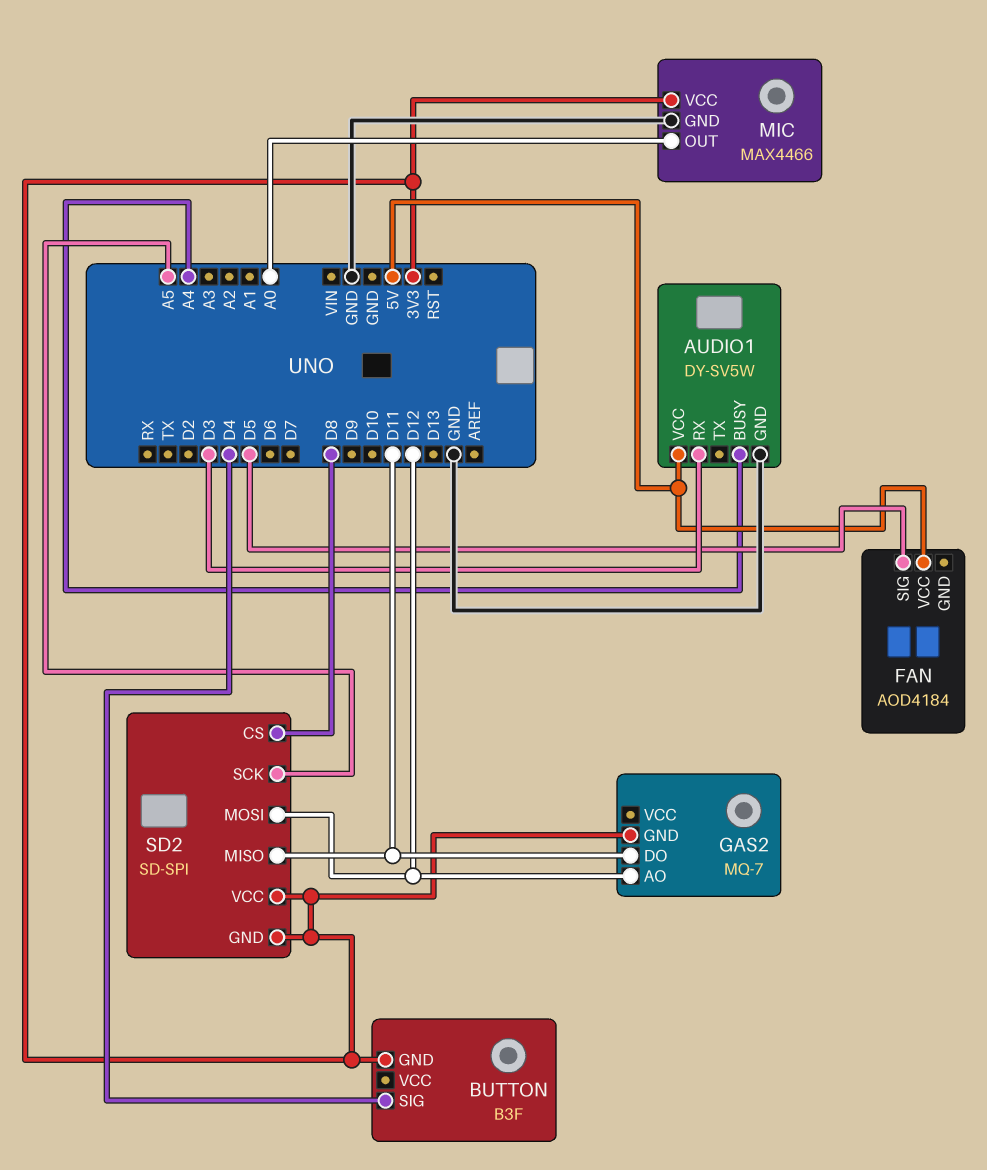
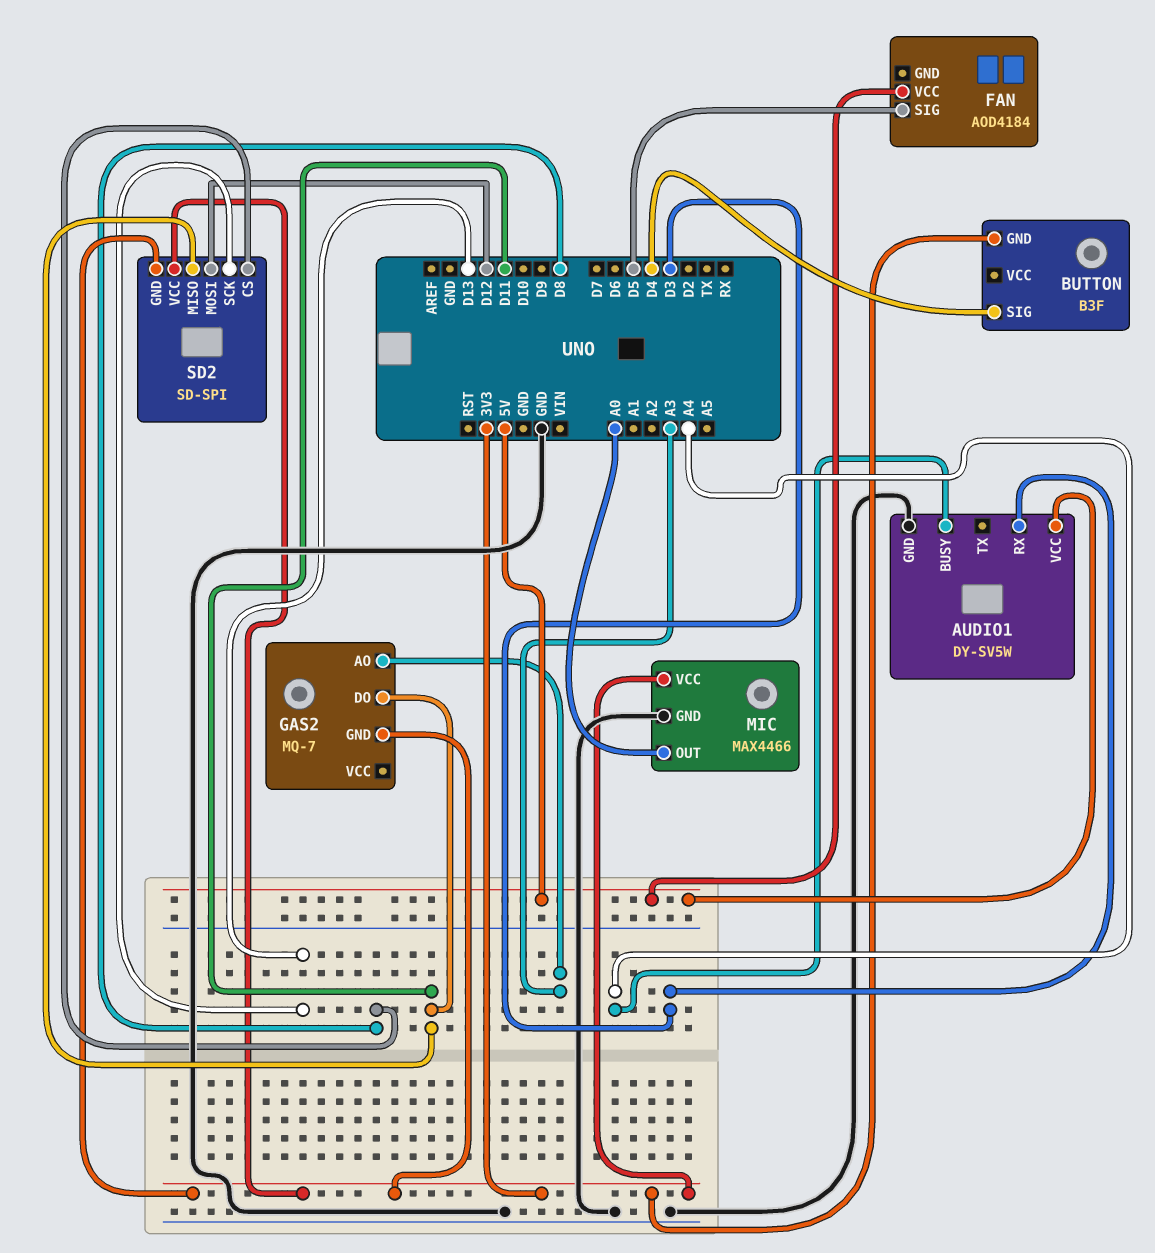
GAS2 pin AO: D12 -> A3
SD2 pin SCK: A5 -> D13

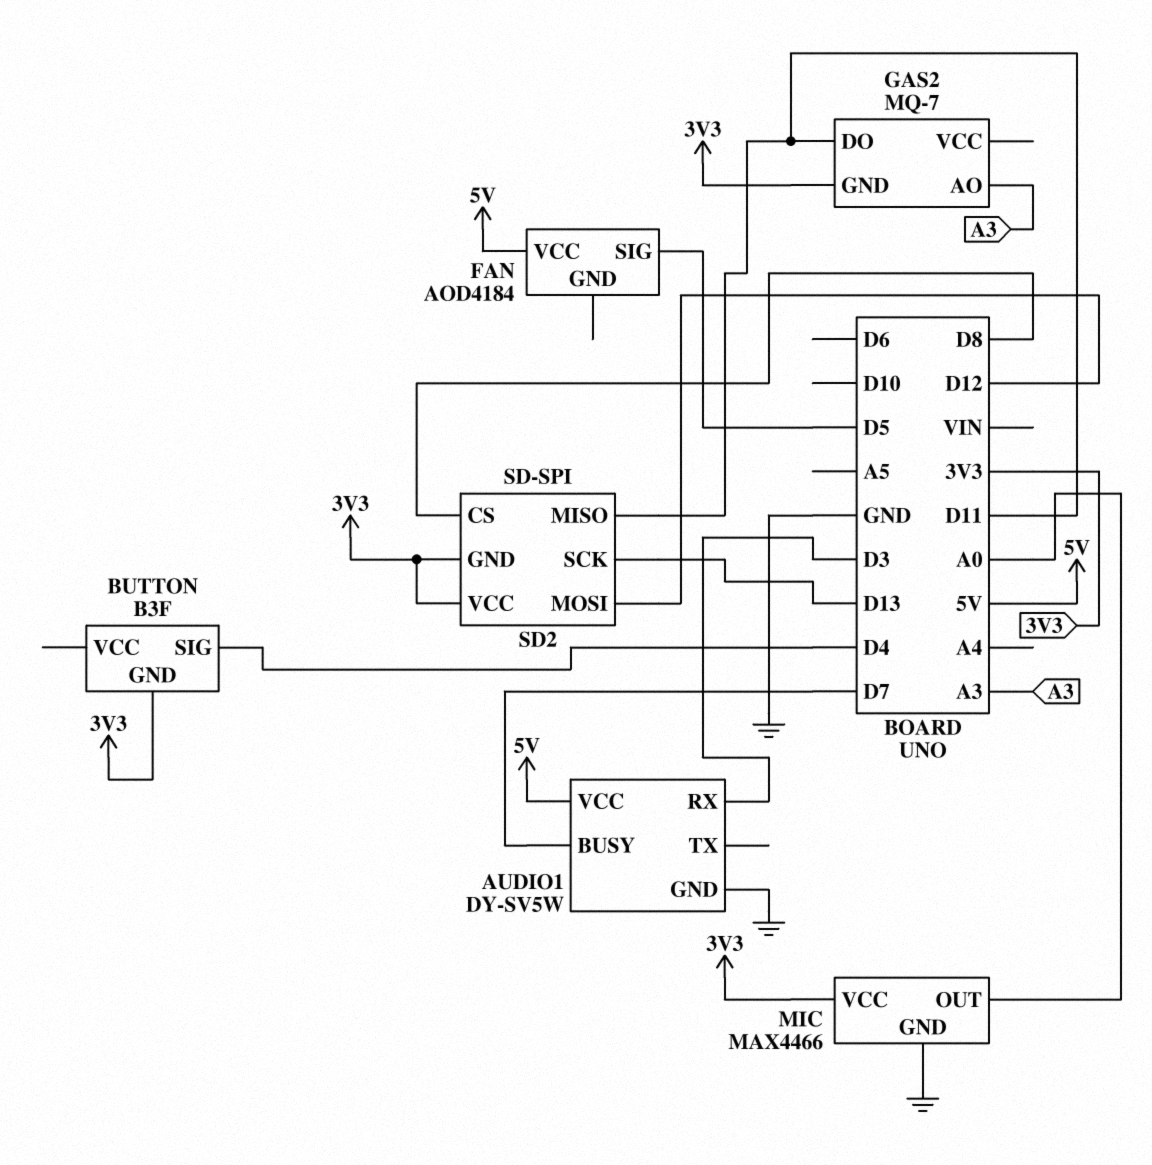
AUDIO1 pin BUSY: A4 -> D7

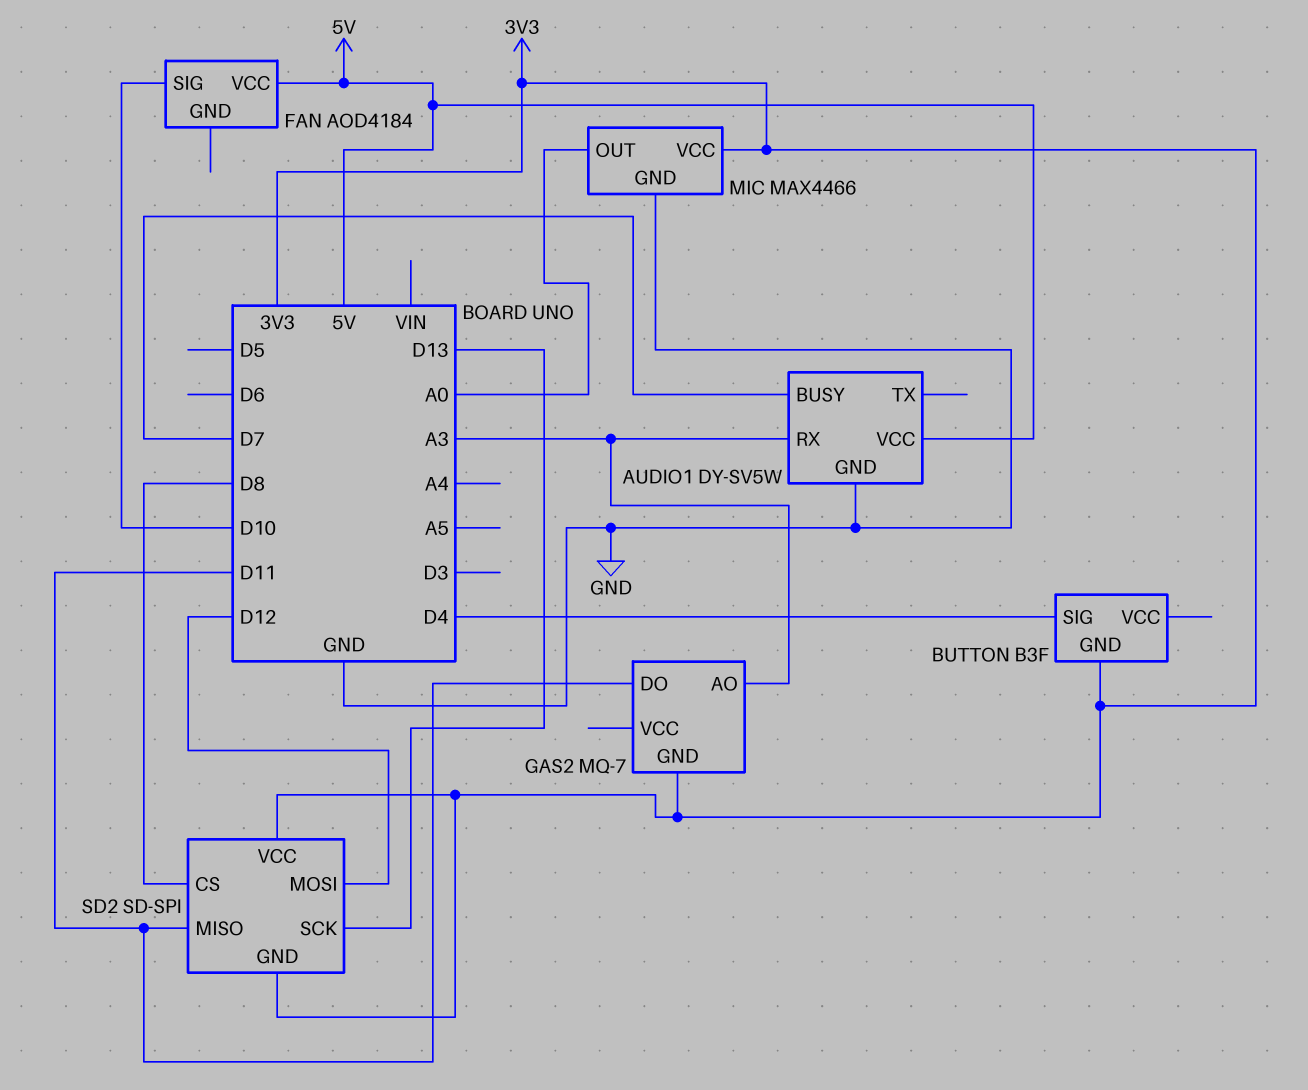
AUDIO1 pin RX: D3 -> A3
FAN pin SIG: D5 -> D10

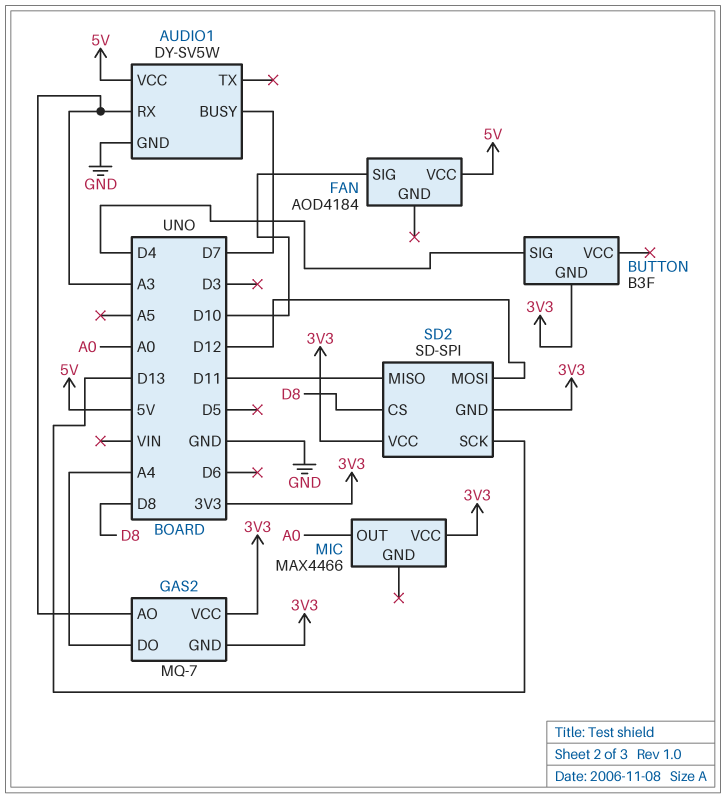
GAS2 pin DO: D11 -> A4
GAS2 pin VCC: none -> 3V3
MIC pin GND: GND -> none

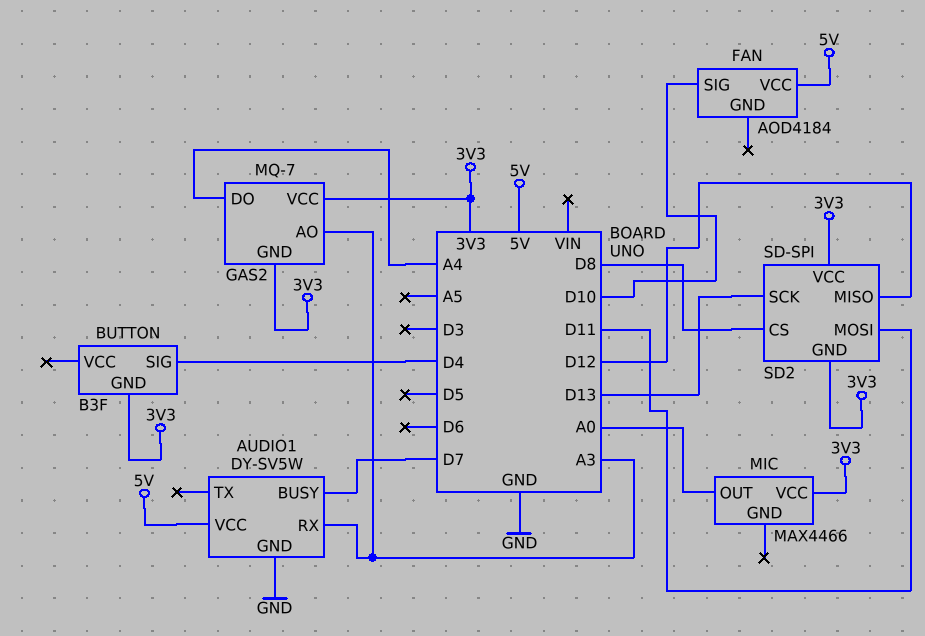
SD2 pin MISO: D11 -> D12
SD2 pin MOSI: D12 -> D11

